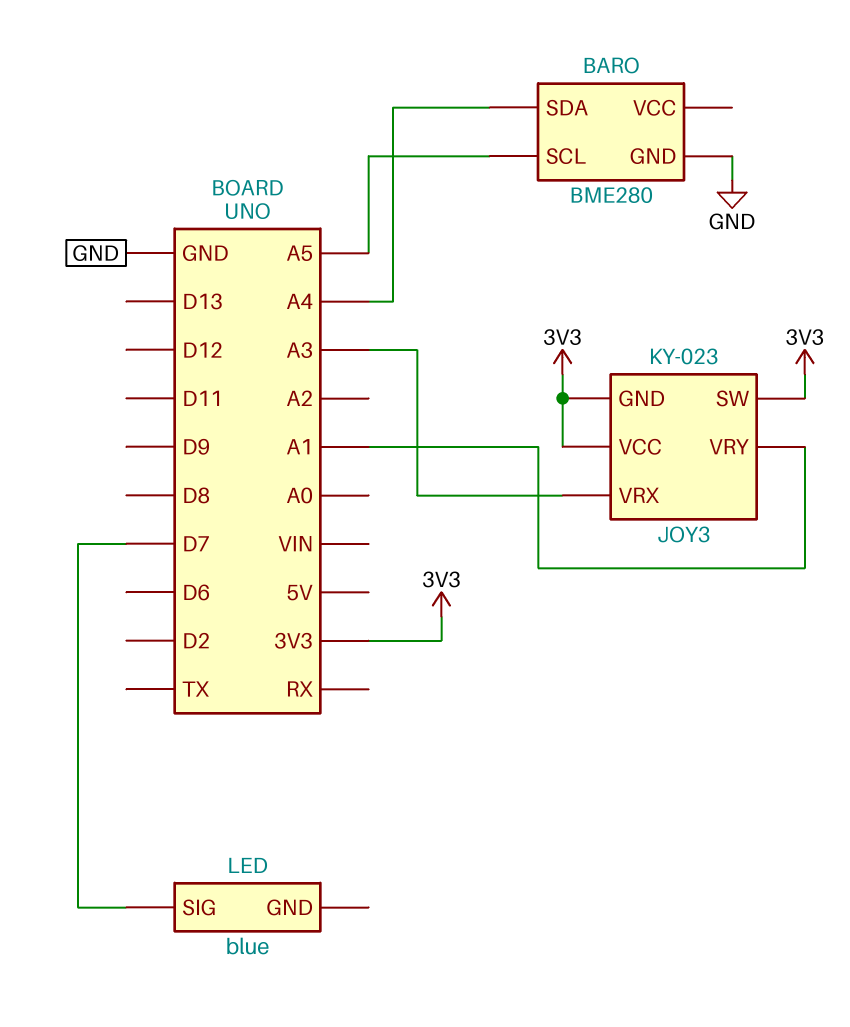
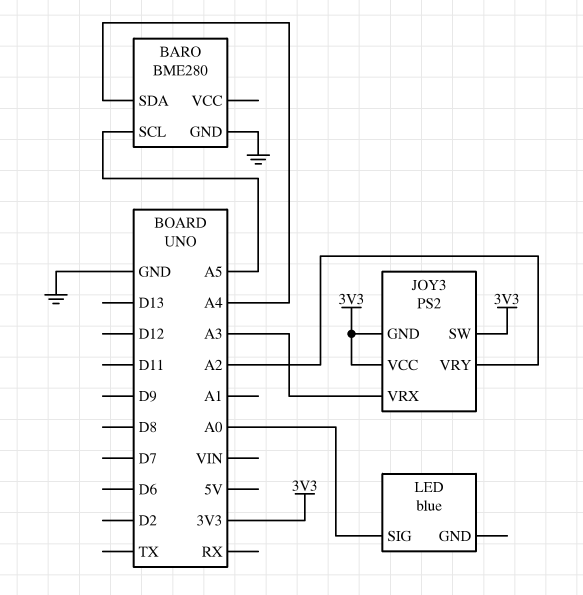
JOY3: KY-023 -> PS2
JOY3 pin VRY: A1 -> A2
LED pin SIG: D7 -> A0

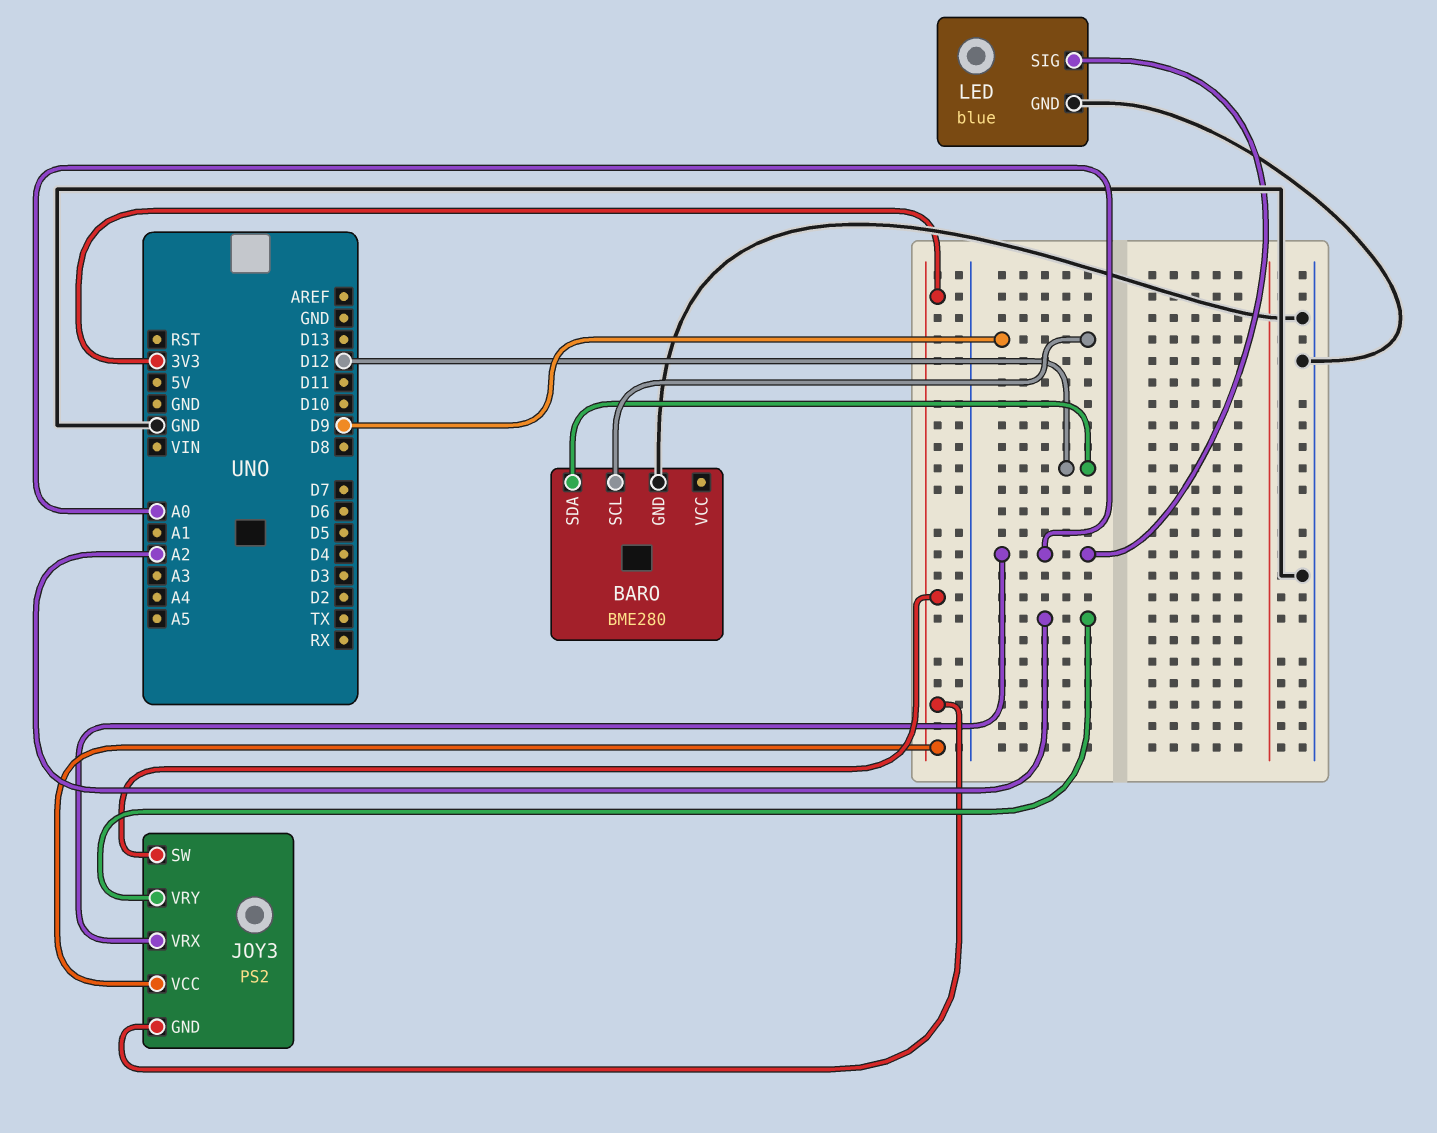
BARO pin SCL: A5 -> D9
BARO pin SDA: A4 -> D12
JOY3 pin VRX: A3 -> A0
LED pin GND: none -> GND

